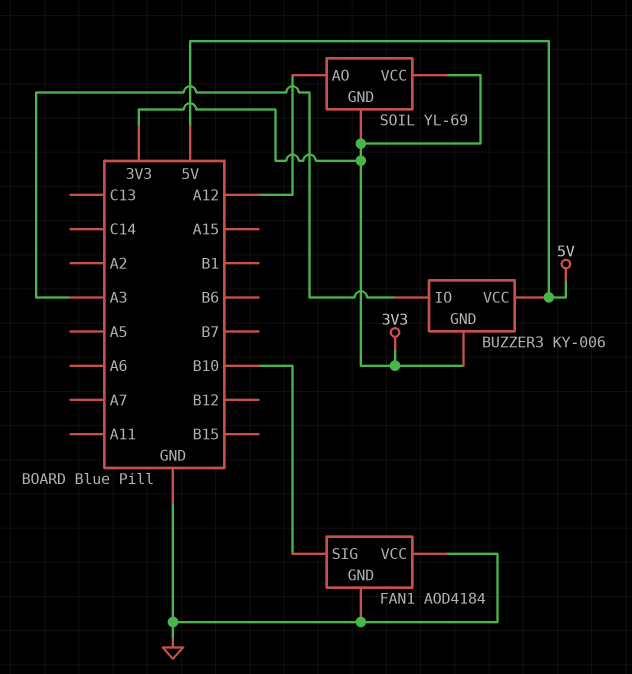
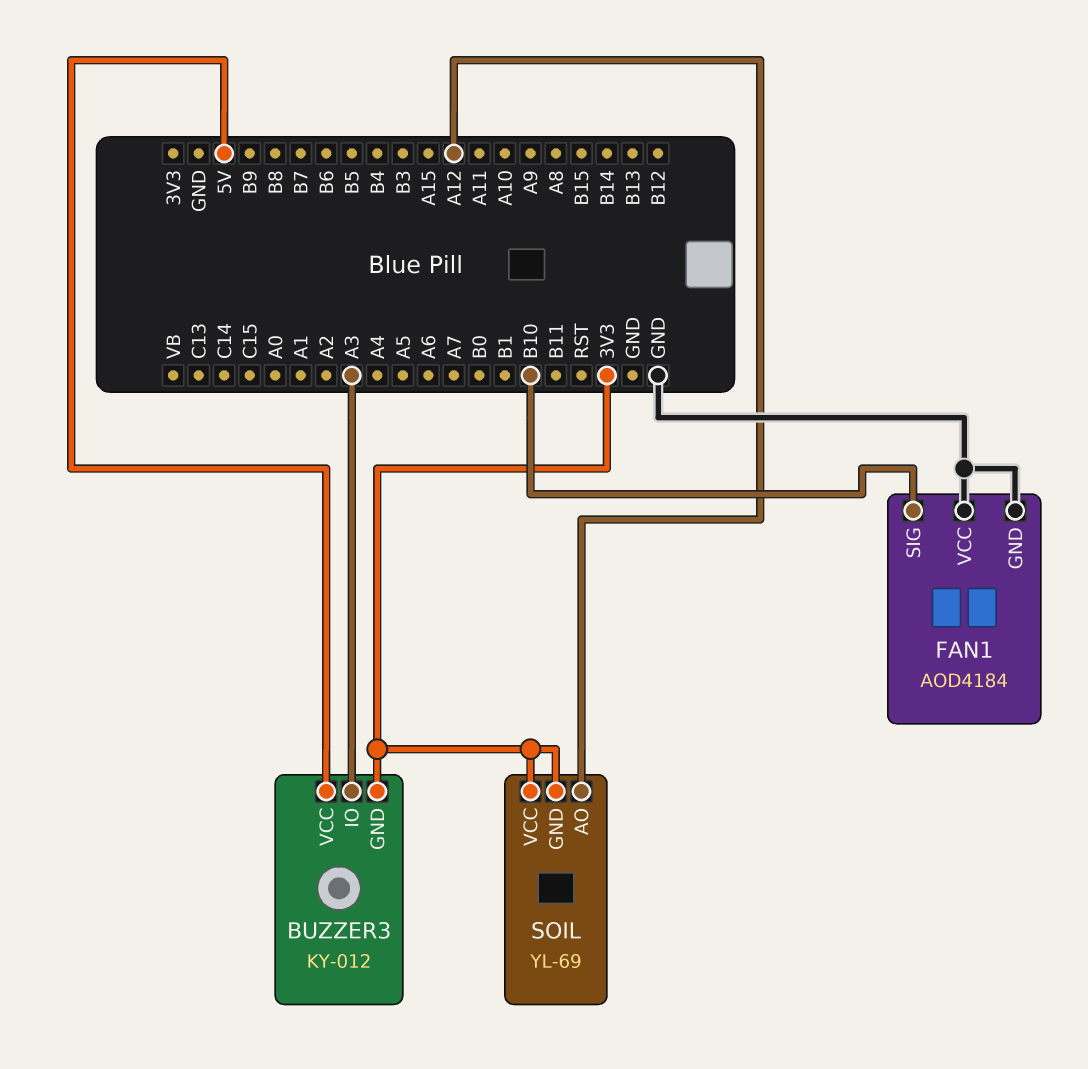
BUZZER3: KY-006 -> KY-012

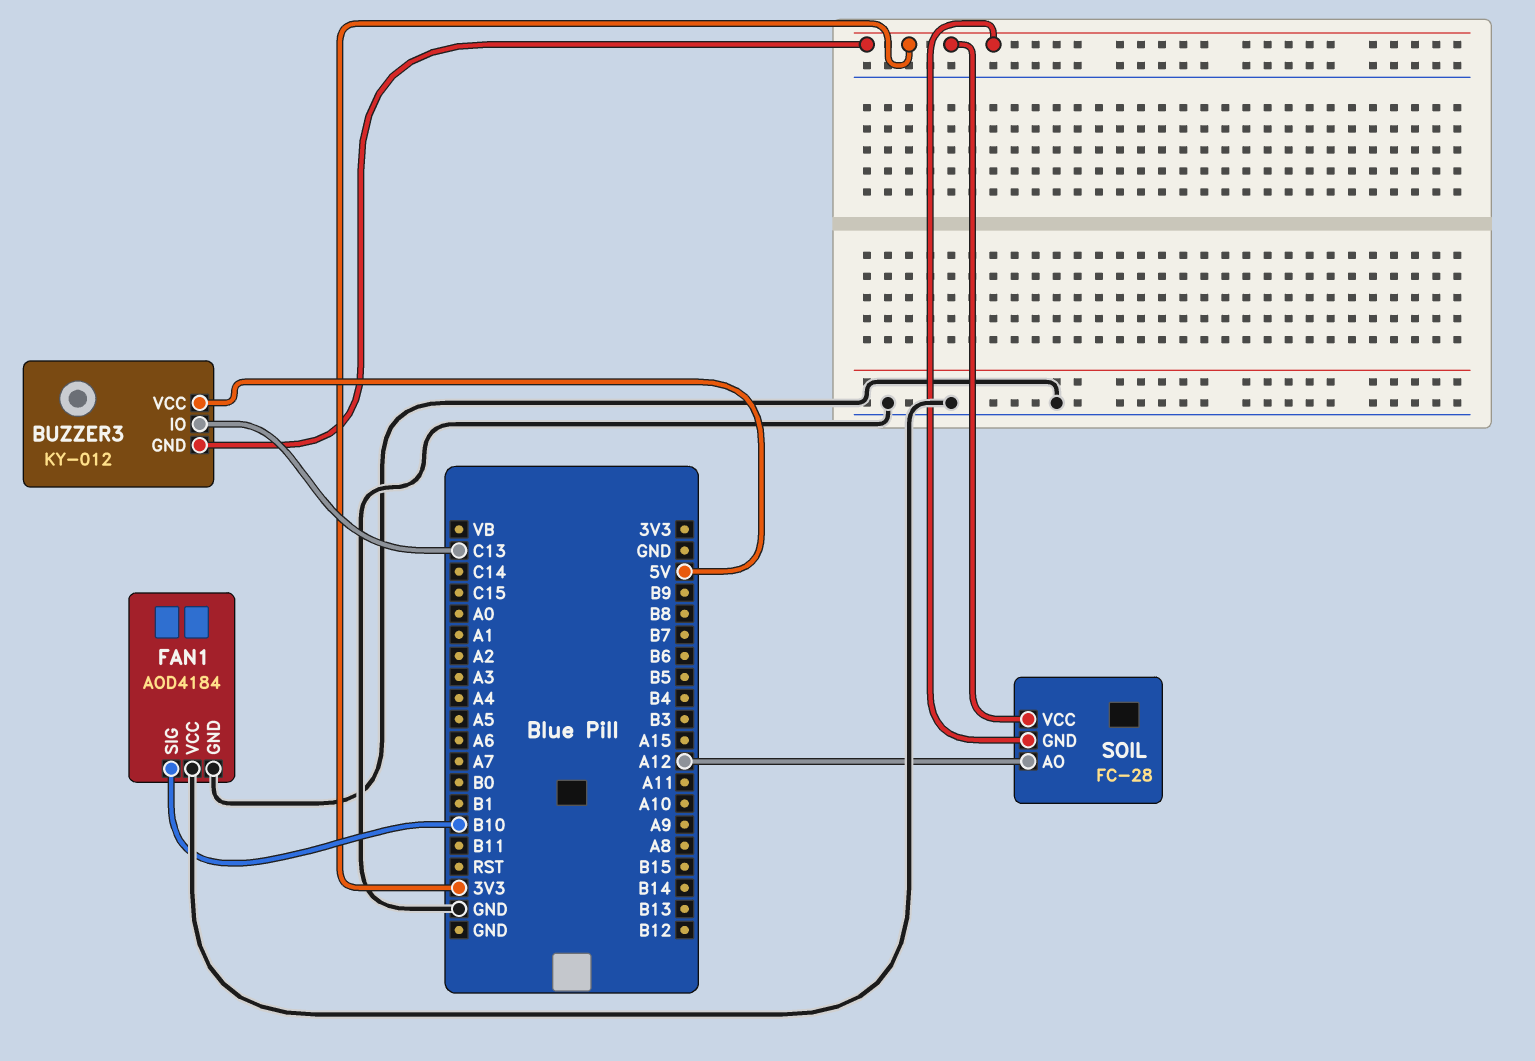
BUZZER3 pin IO: A3 -> C13
SOIL: YL-69 -> FC-28

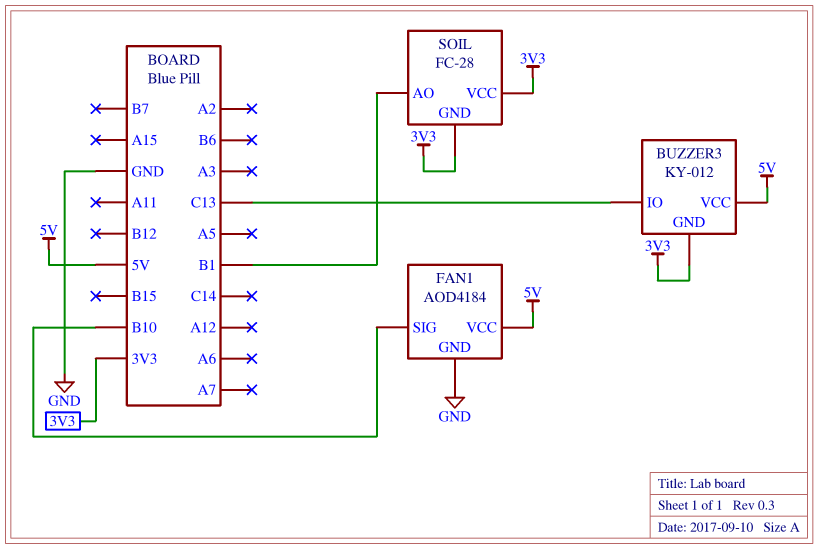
FAN1 pin VCC: GND -> 5V
SOIL pin AO: A12 -> B1

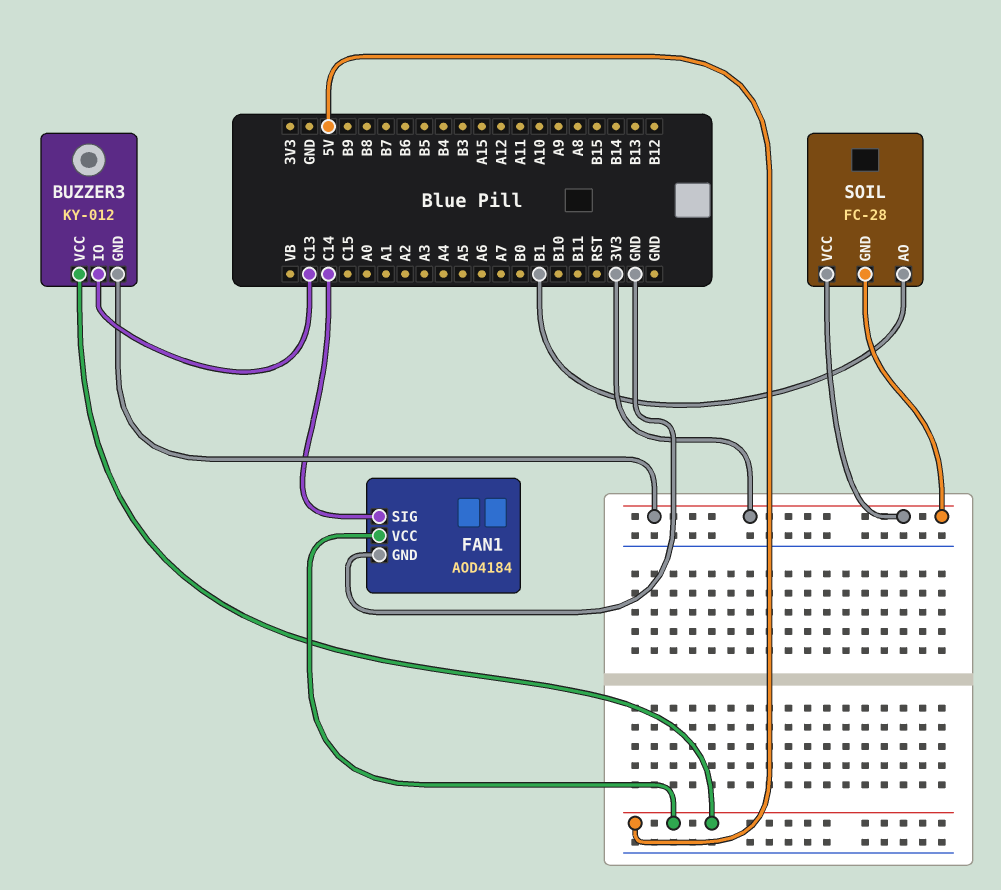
FAN1 pin SIG: B10 -> C14

